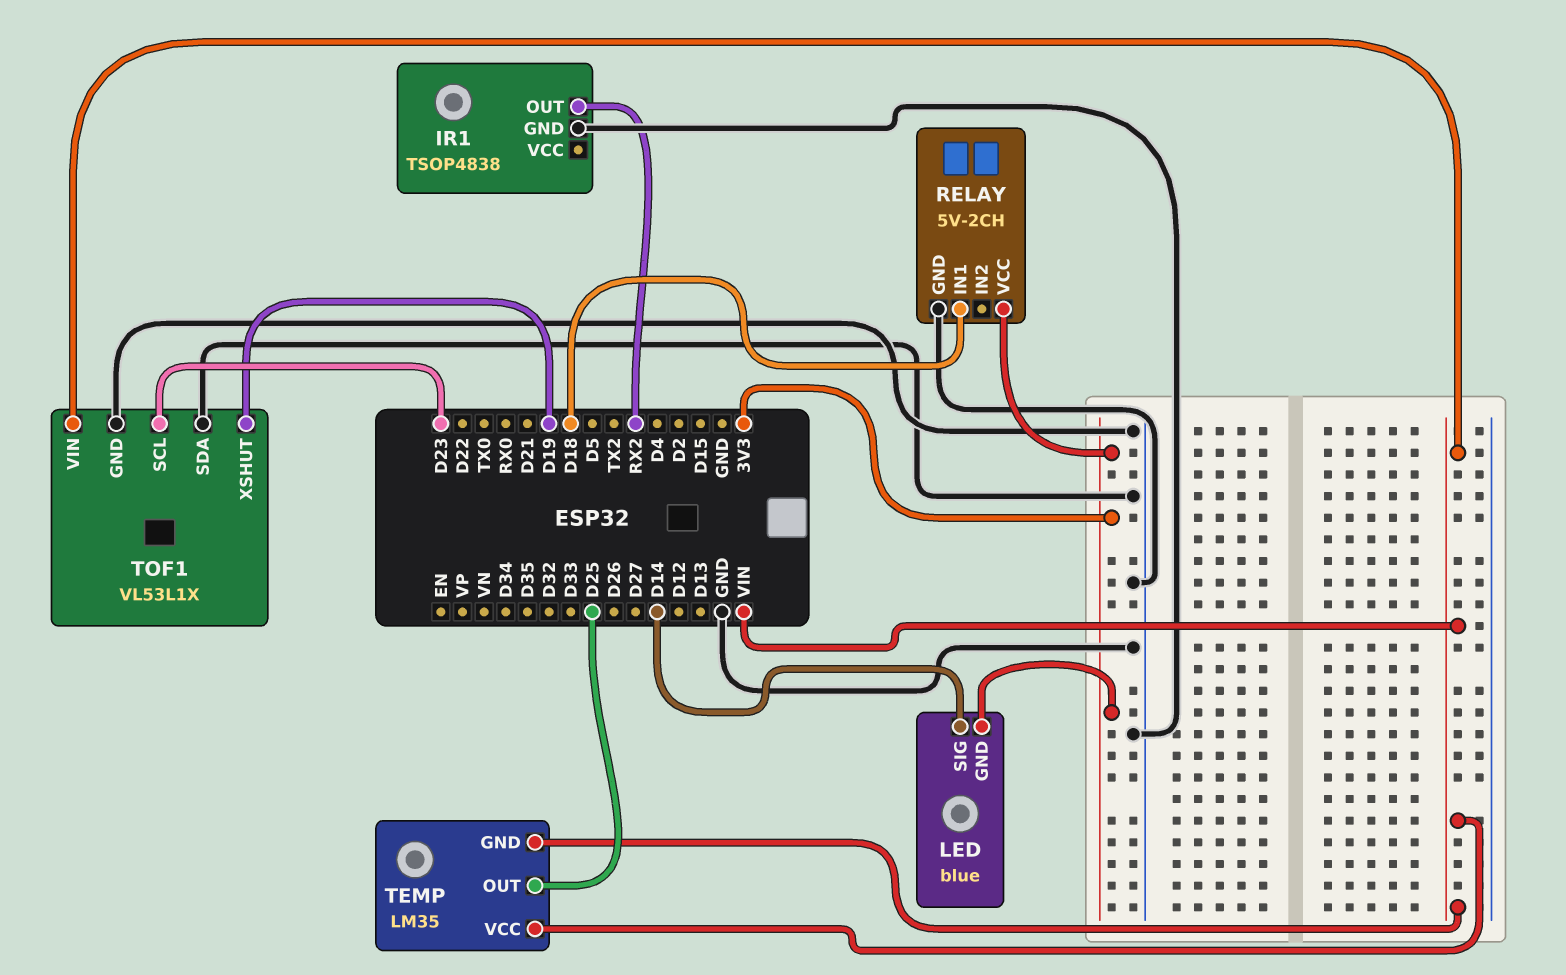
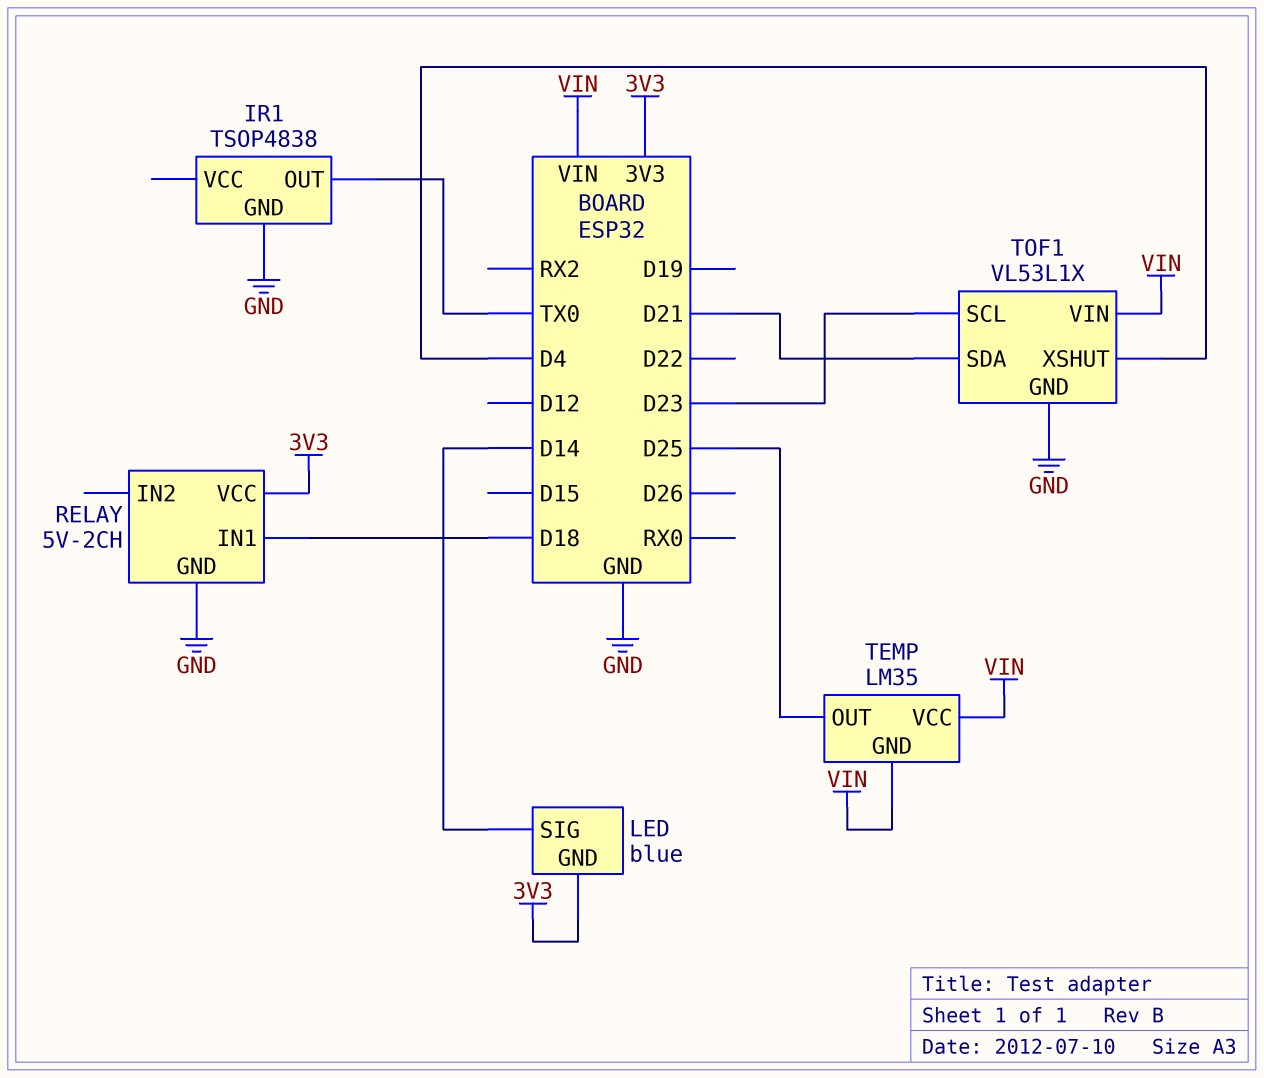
IR1 pin OUT: RX2 -> TX0
TOF1 pin SDA: GND -> D21
TOF1 pin XSHUT: D19 -> D4

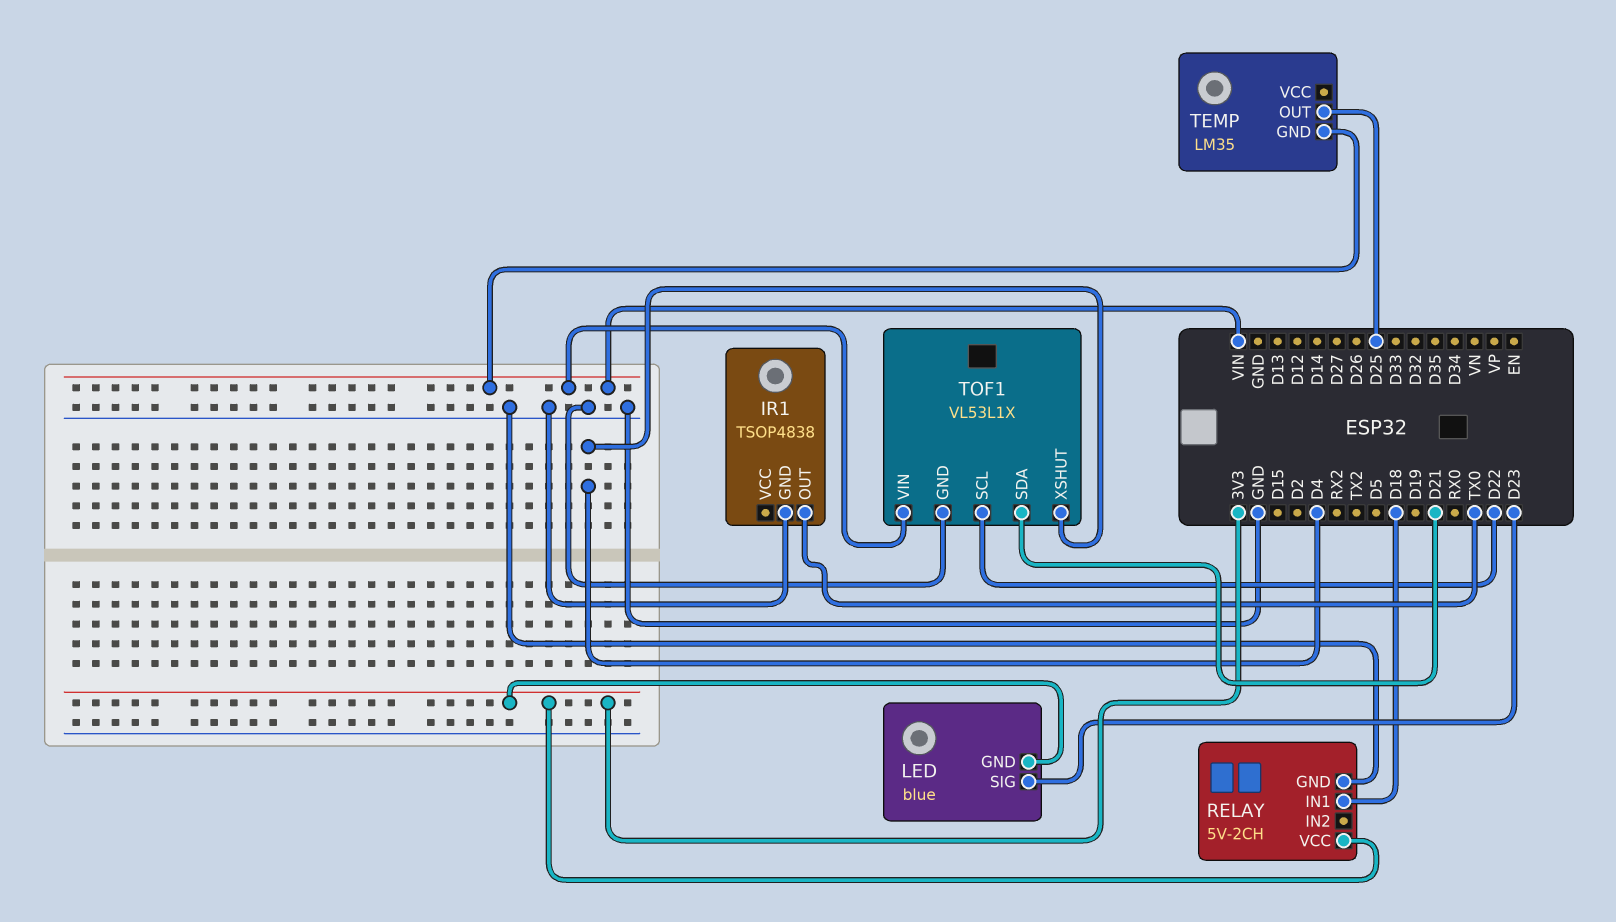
LED pin SIG: D14 -> D23
TEMP pin VCC: VIN -> none
TOF1 pin SCL: D23 -> D22

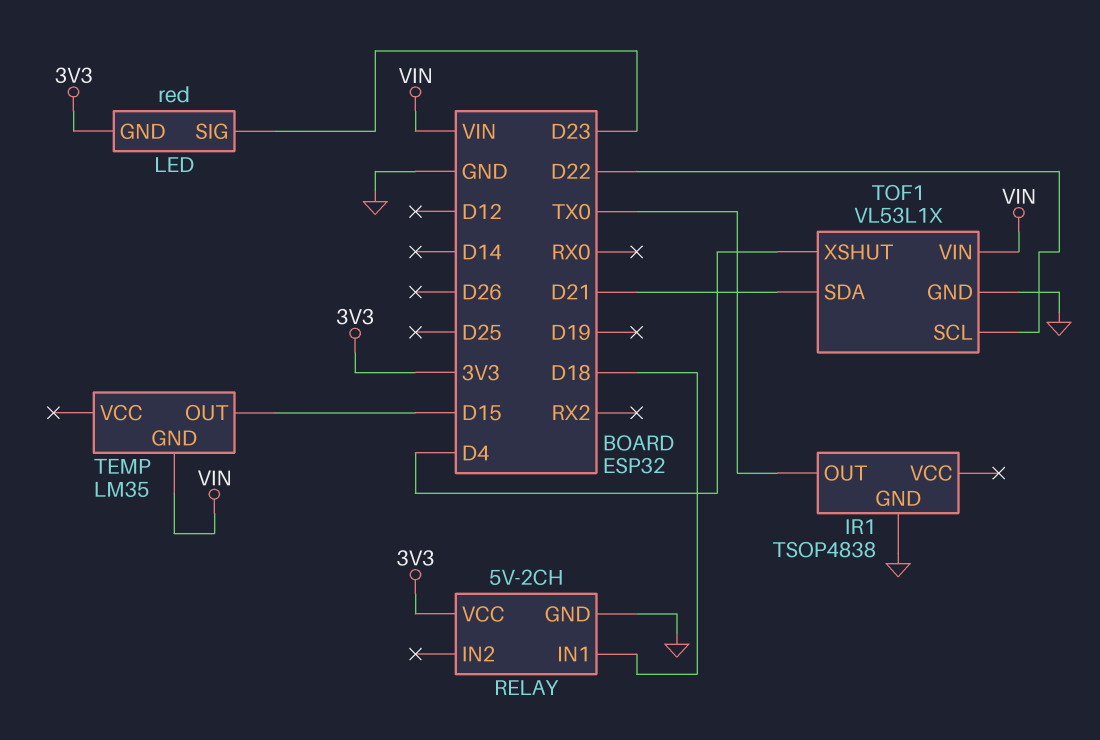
LED: blue -> red
TEMP pin OUT: D25 -> D15

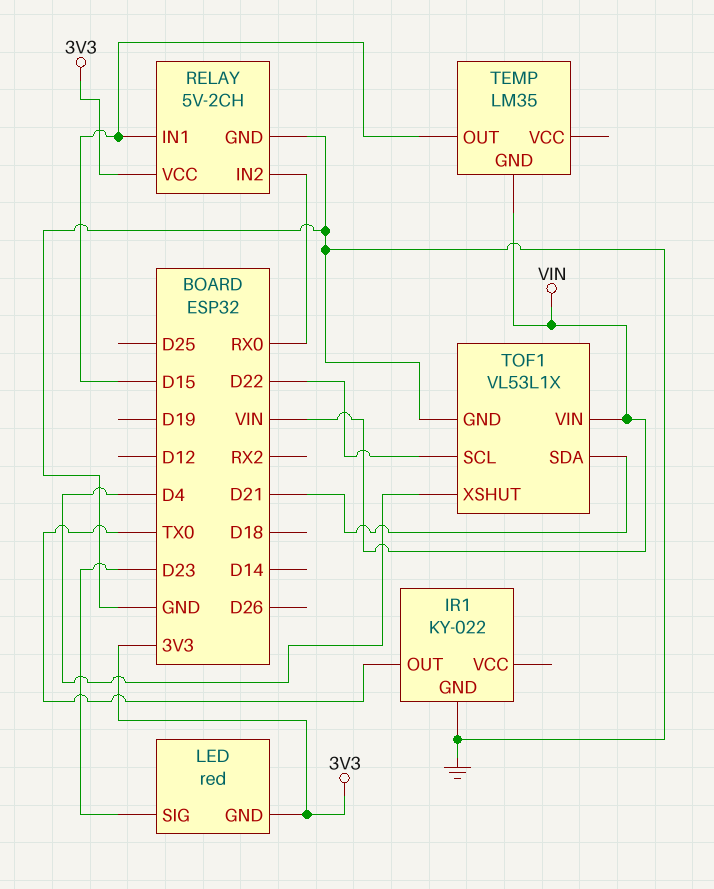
IR1: TSOP4838 -> KY-022
RELAY pin IN1: D18 -> D15
RELAY pin IN2: none -> RX0

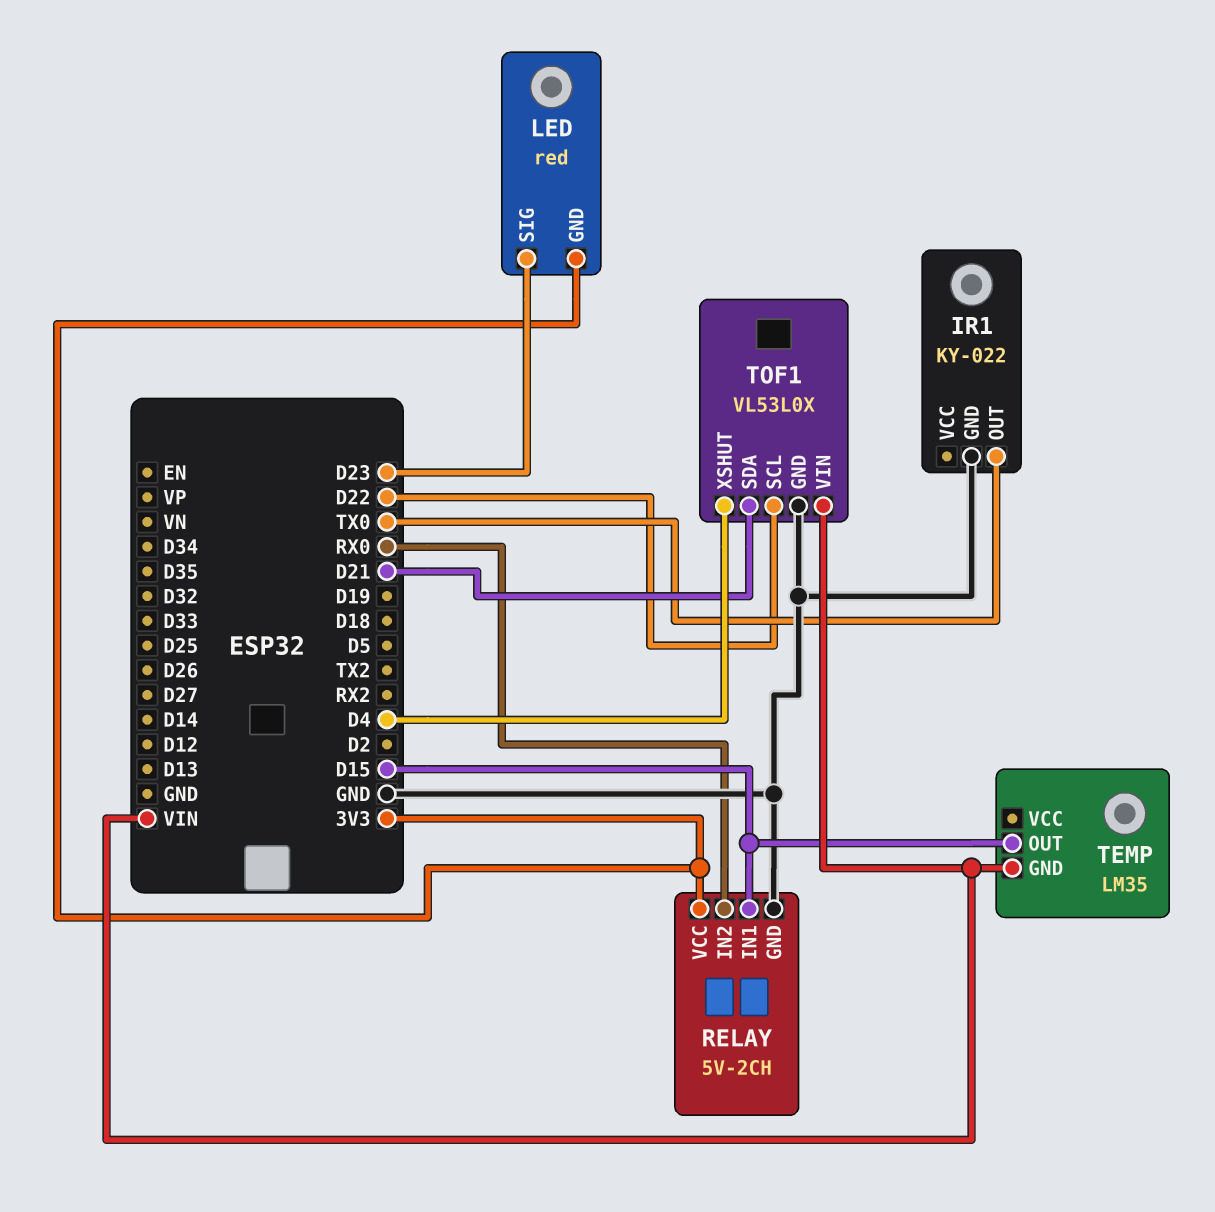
TOF1: VL53L1X -> VL53L0X

